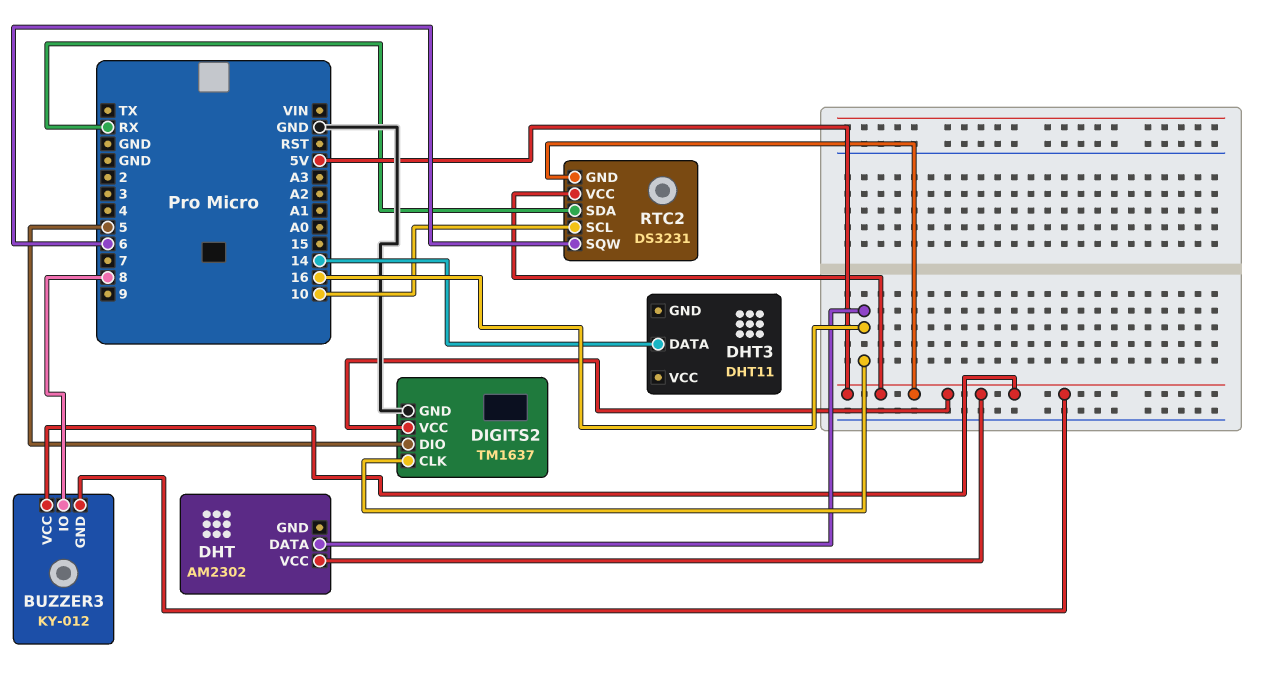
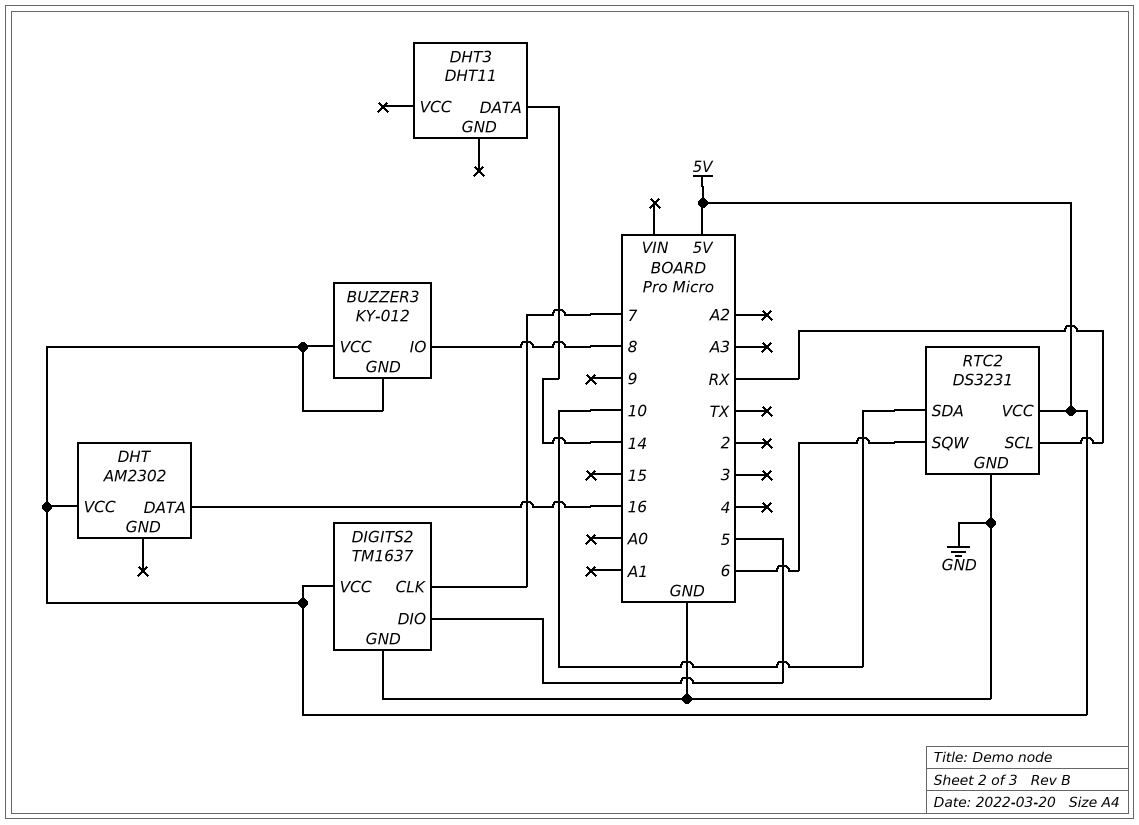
DIGITS2 pin CLK: 16 -> 7
RTC2 pin GND: 5V -> GND
RTC2 pin SCL: 10 -> RX
RTC2 pin SDA: RX -> 10

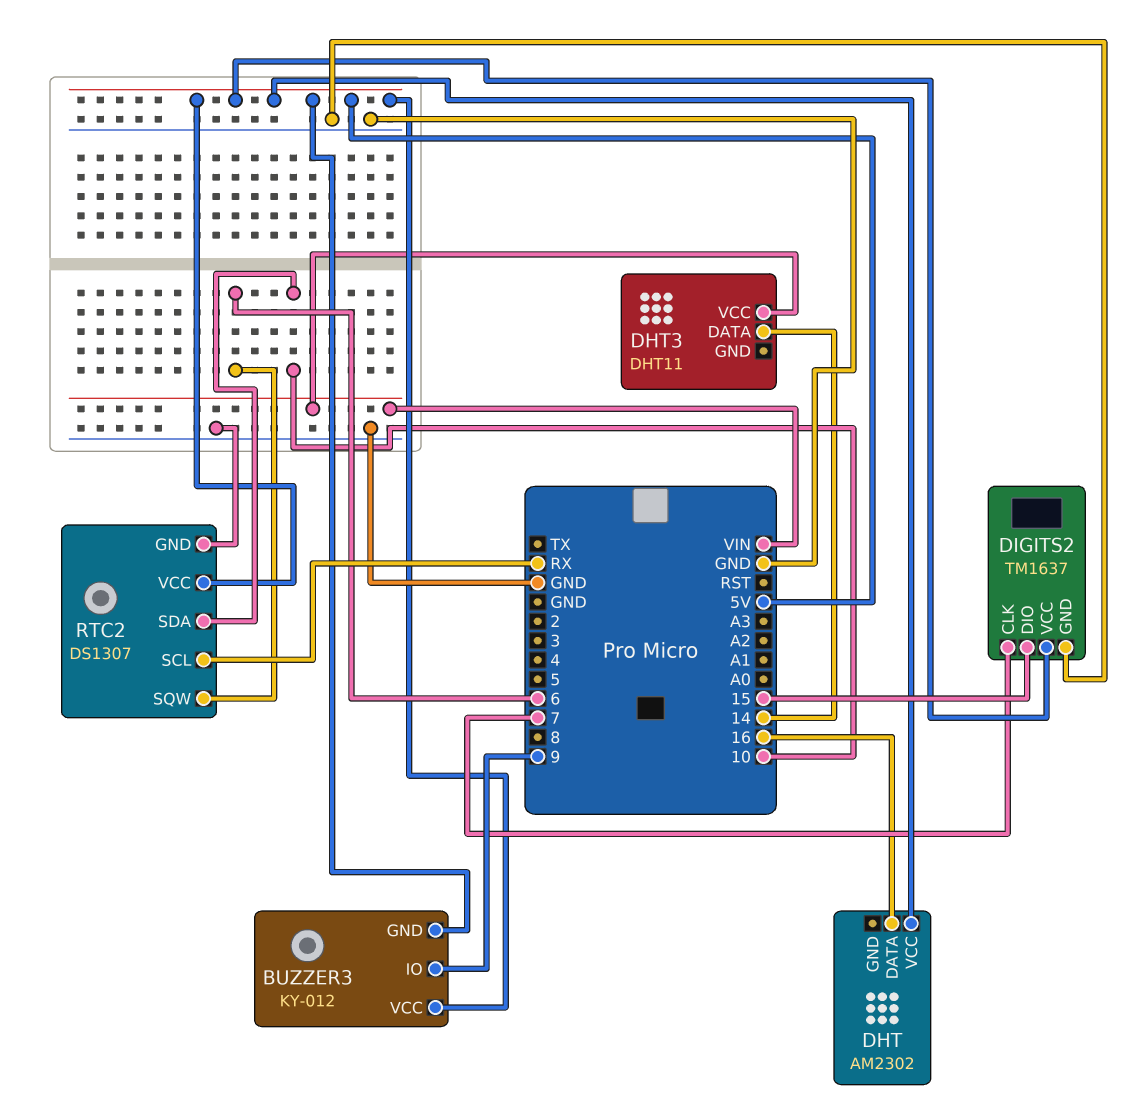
BUZZER3 pin IO: 8 -> 9
DHT3 pin VCC: none -> VIN
DIGITS2 pin DIO: 5 -> 15
RTC2: DS3231 -> DS1307

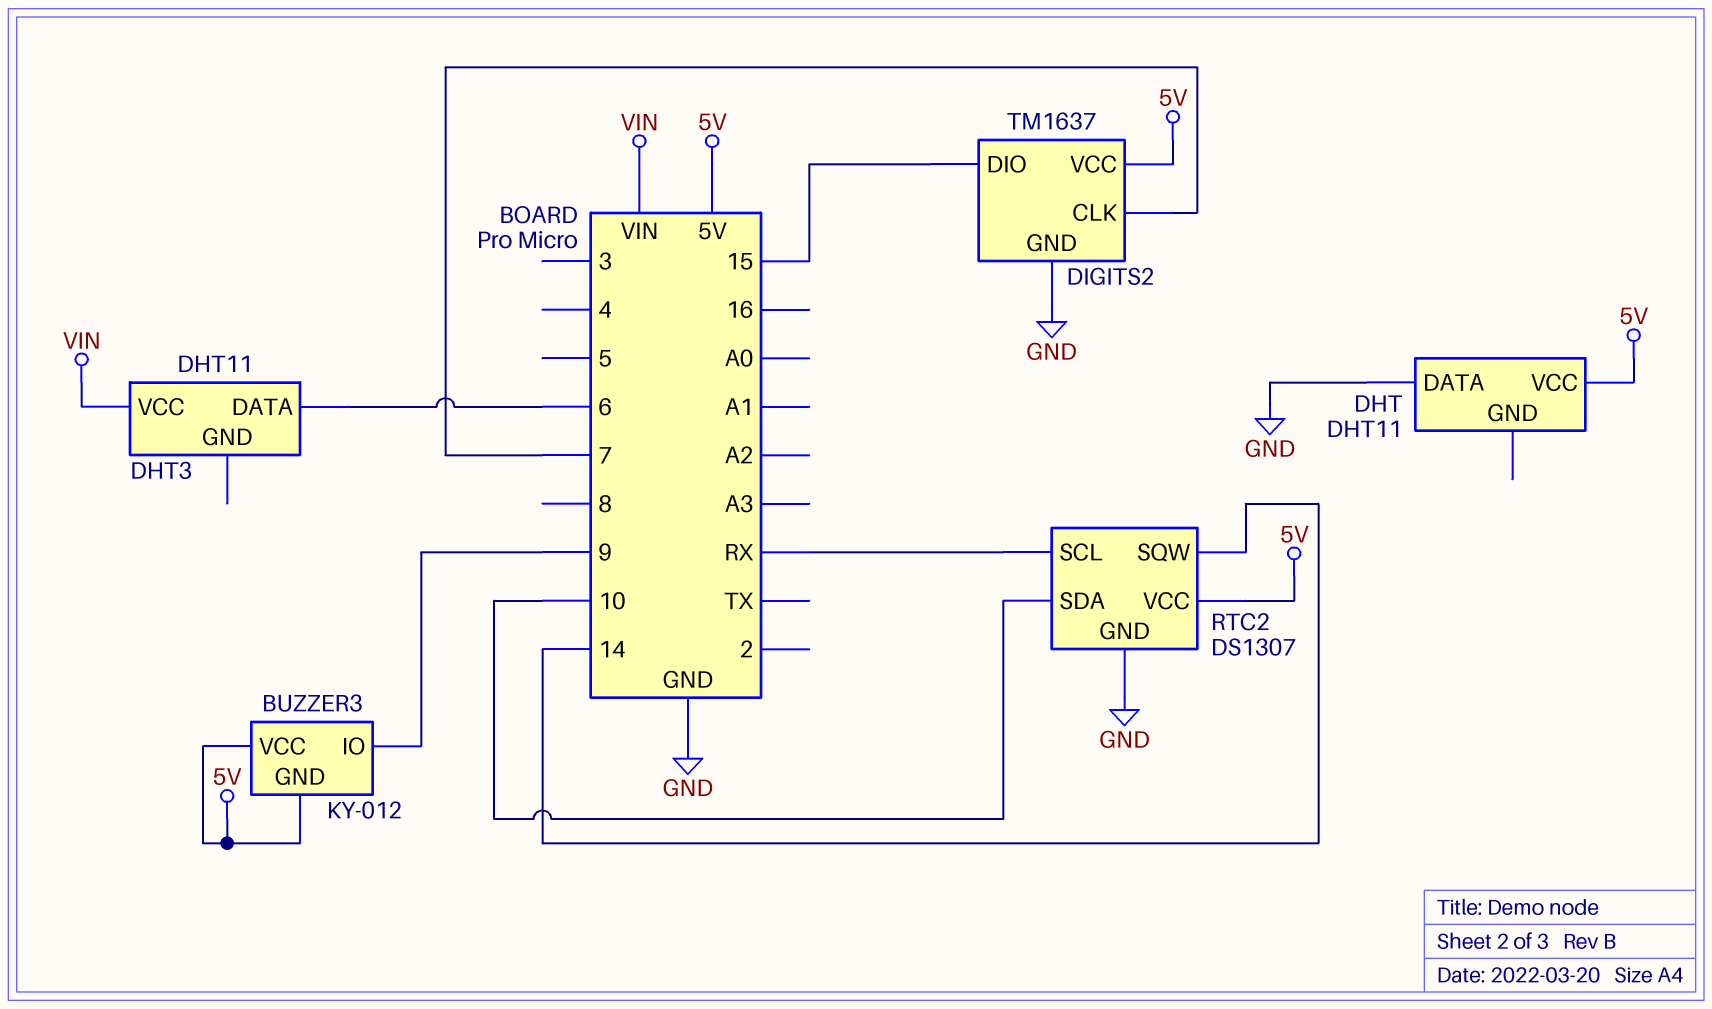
DHT: AM2302 -> DHT11
DHT pin DATA: 16 -> GND
DHT3 pin DATA: 14 -> 6
RTC2 pin SQW: 6 -> 14

